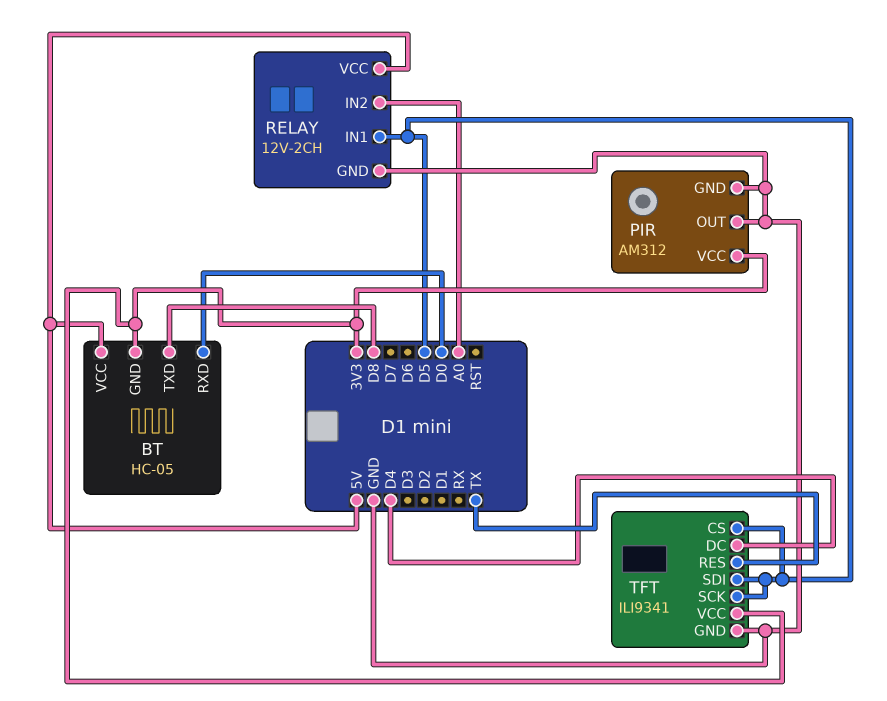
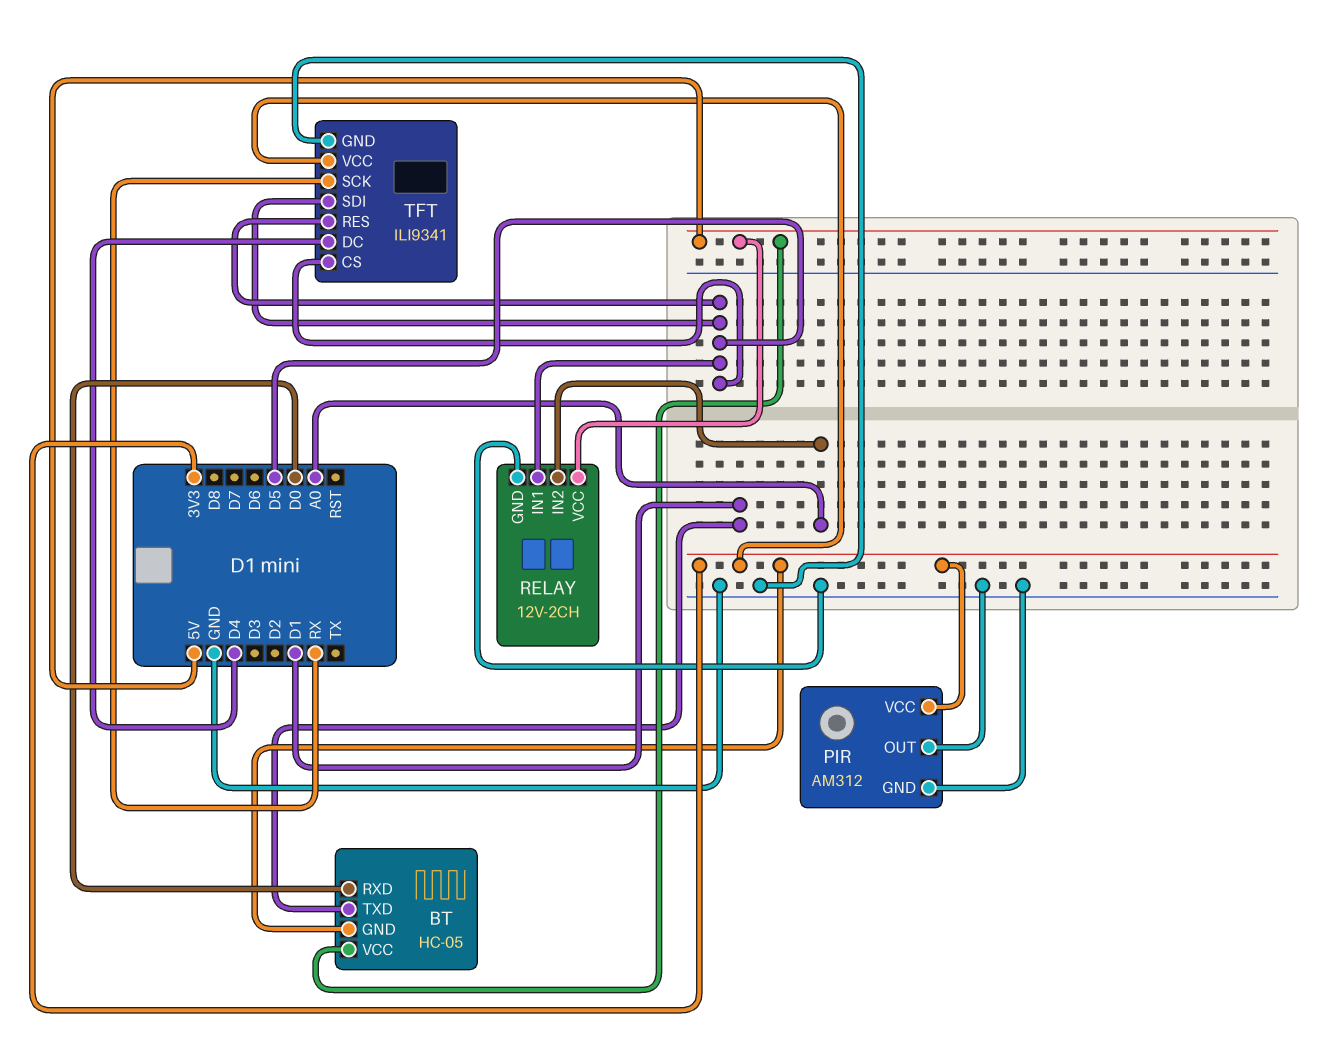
BT pin TXD: D8 -> D1
TFT pin RES: TX -> D5
TFT pin SCK: D5 -> RX

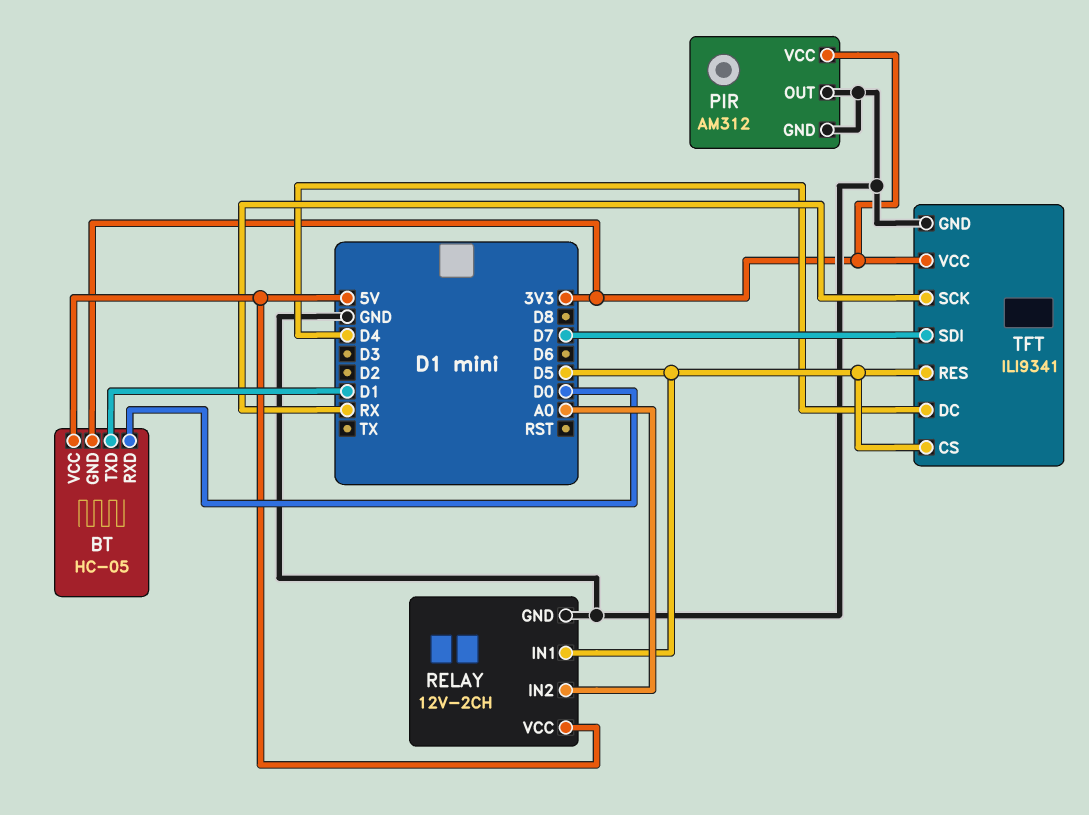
TFT pin SDI: D5 -> D7

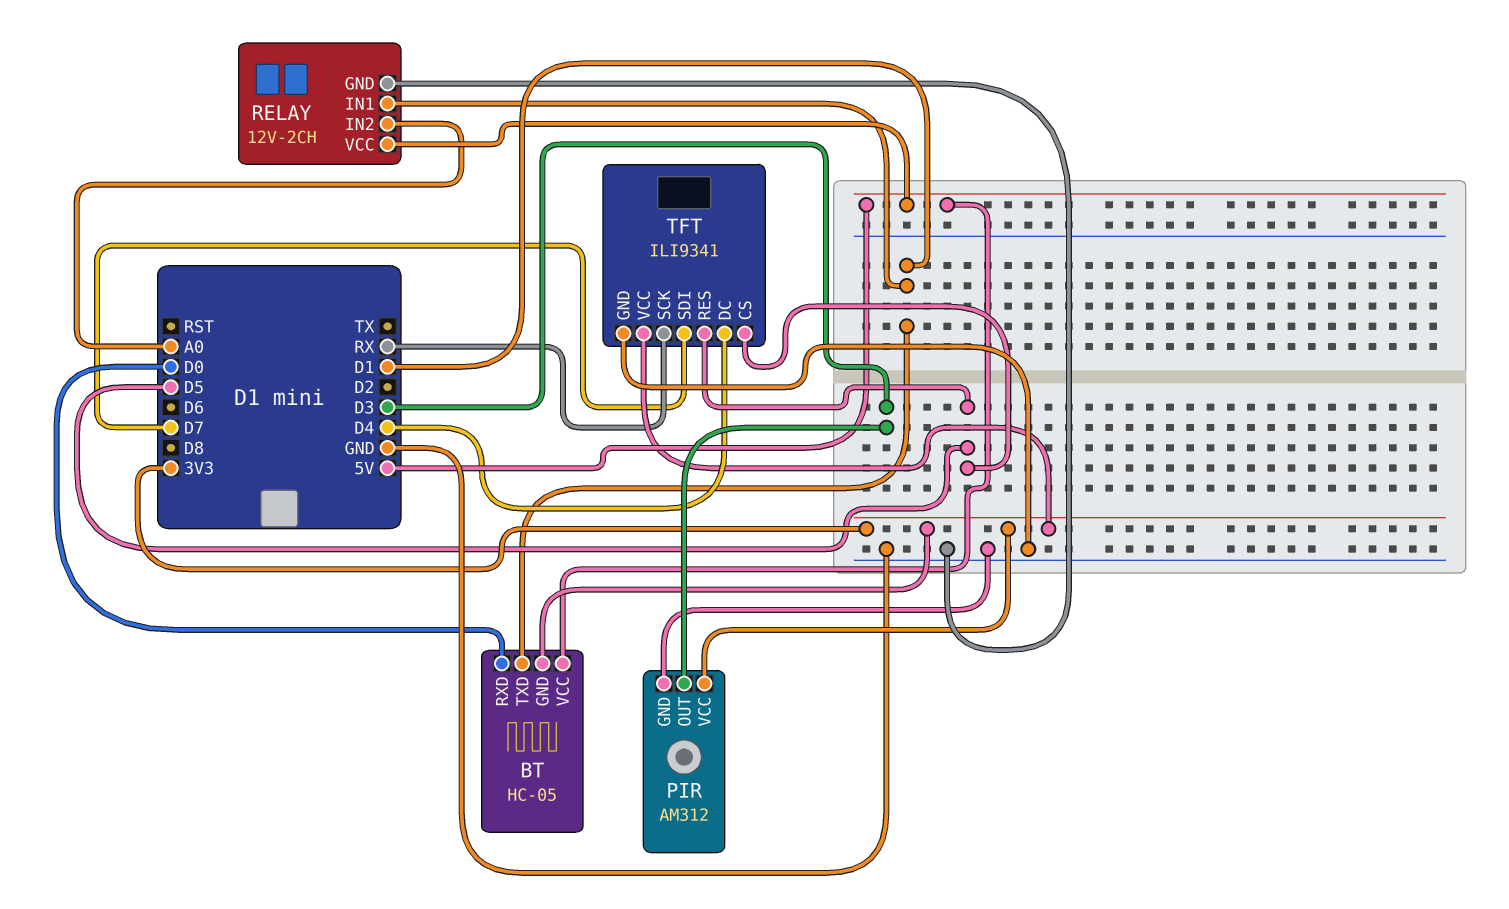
PIR pin OUT: GND -> D3
RELAY pin IN1: D5 -> D1

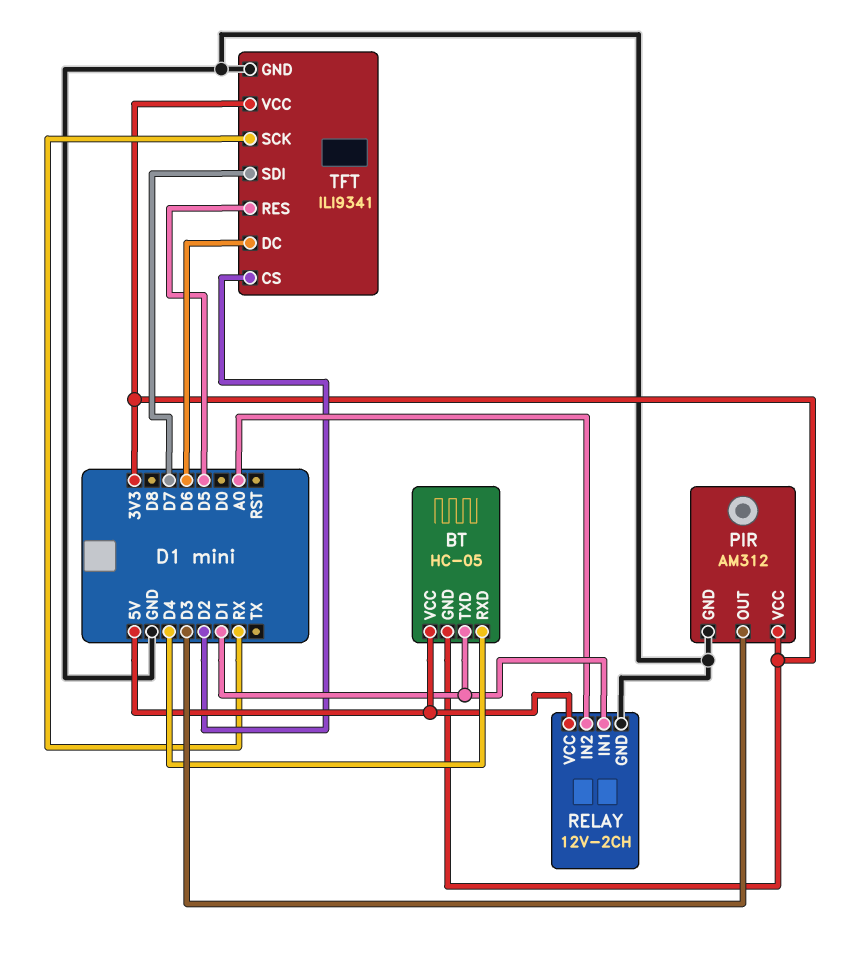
BT pin RXD: D0 -> D4
TFT pin CS: D5 -> D2
TFT pin DC: D4 -> D6

